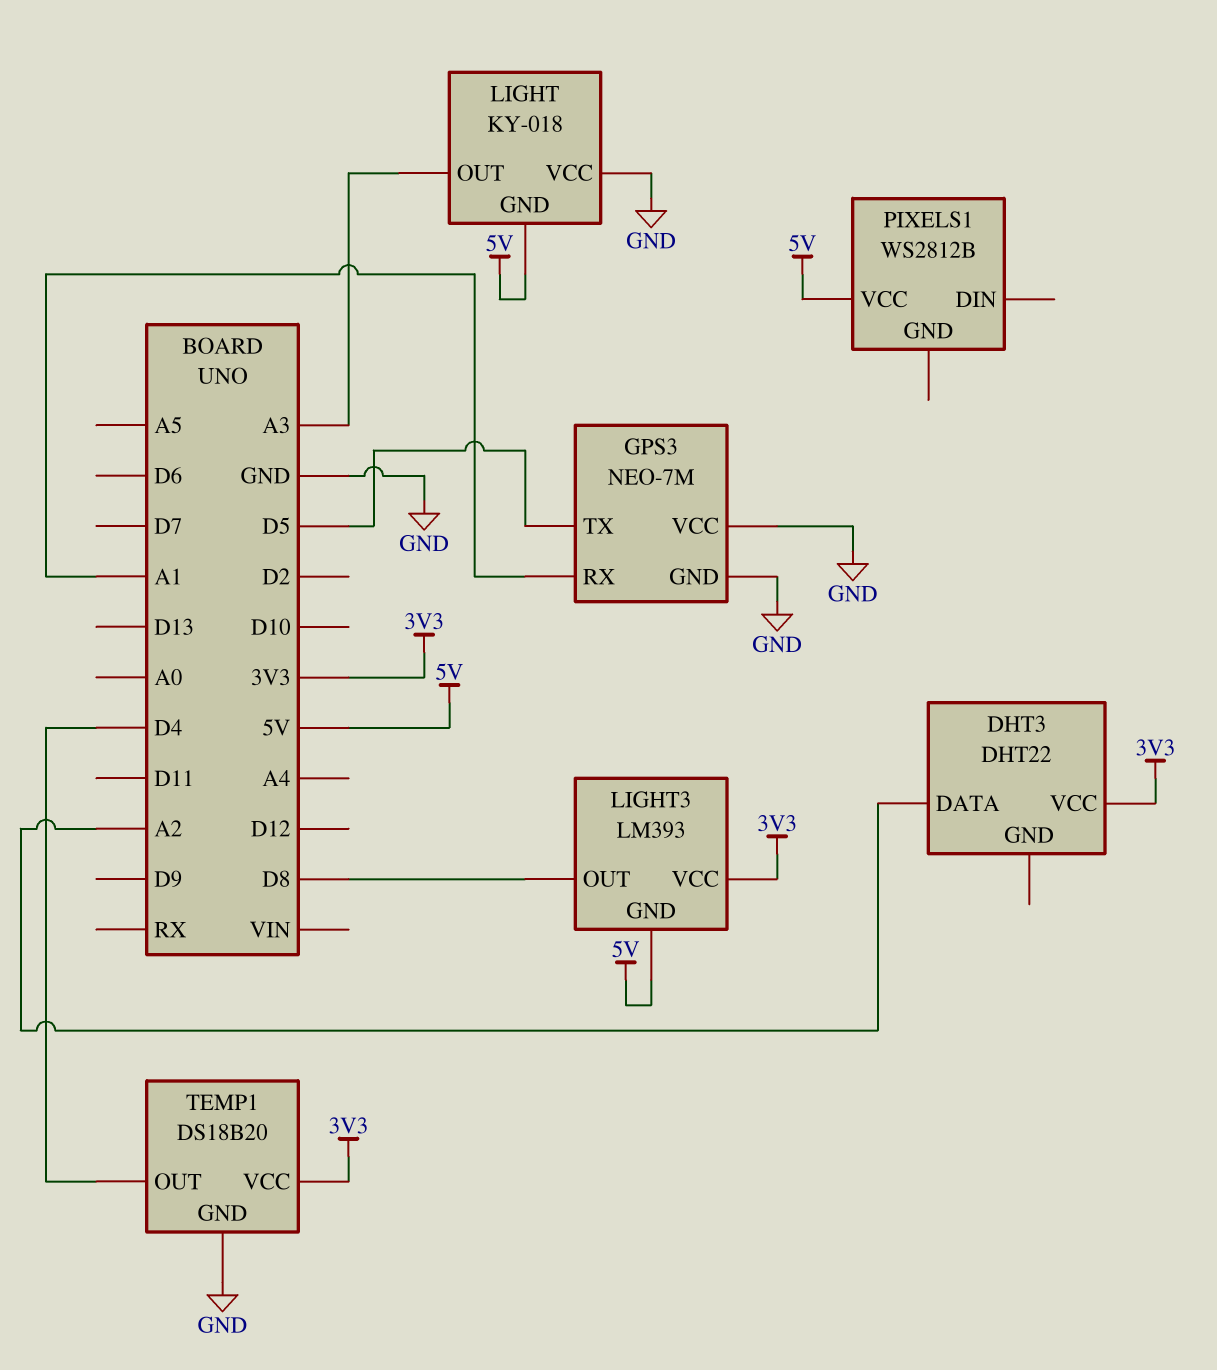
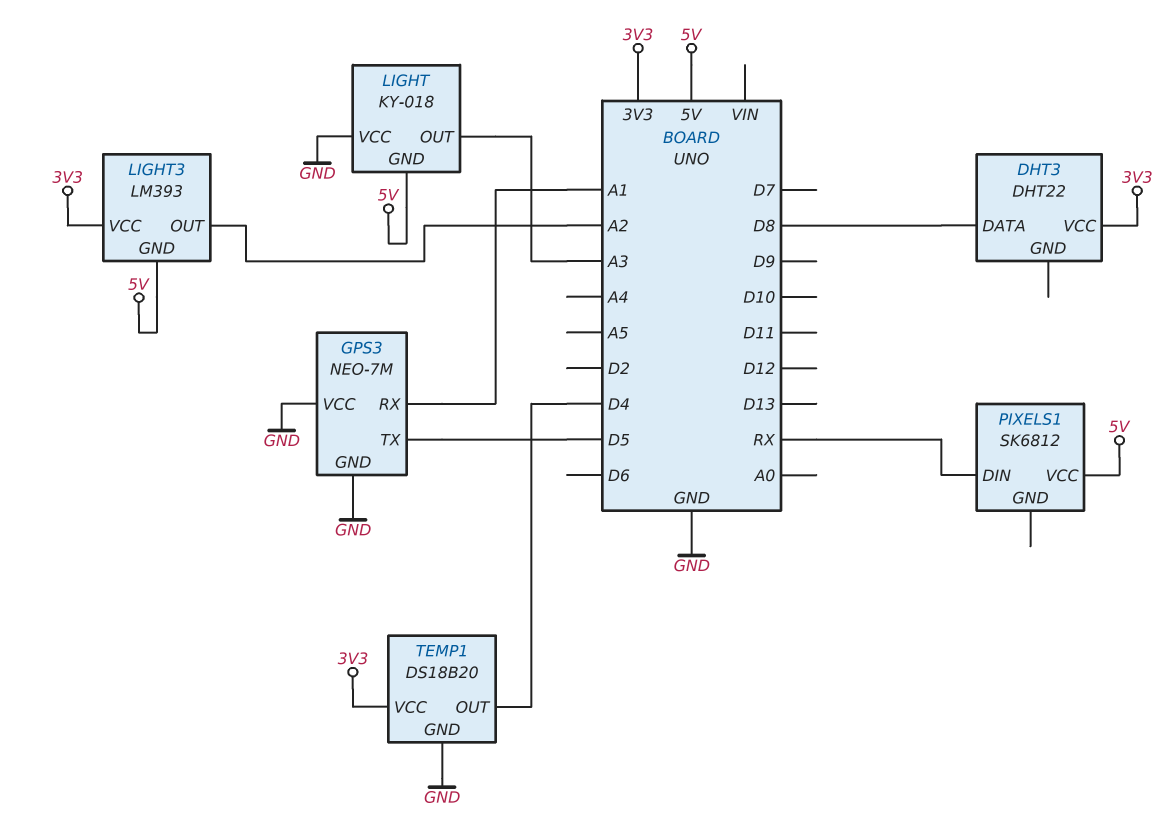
DHT3 pin DATA: A2 -> D8
LIGHT3 pin OUT: D8 -> A2
PIXELS1: WS2812B -> SK6812
PIXELS1 pin DIN: none -> RX

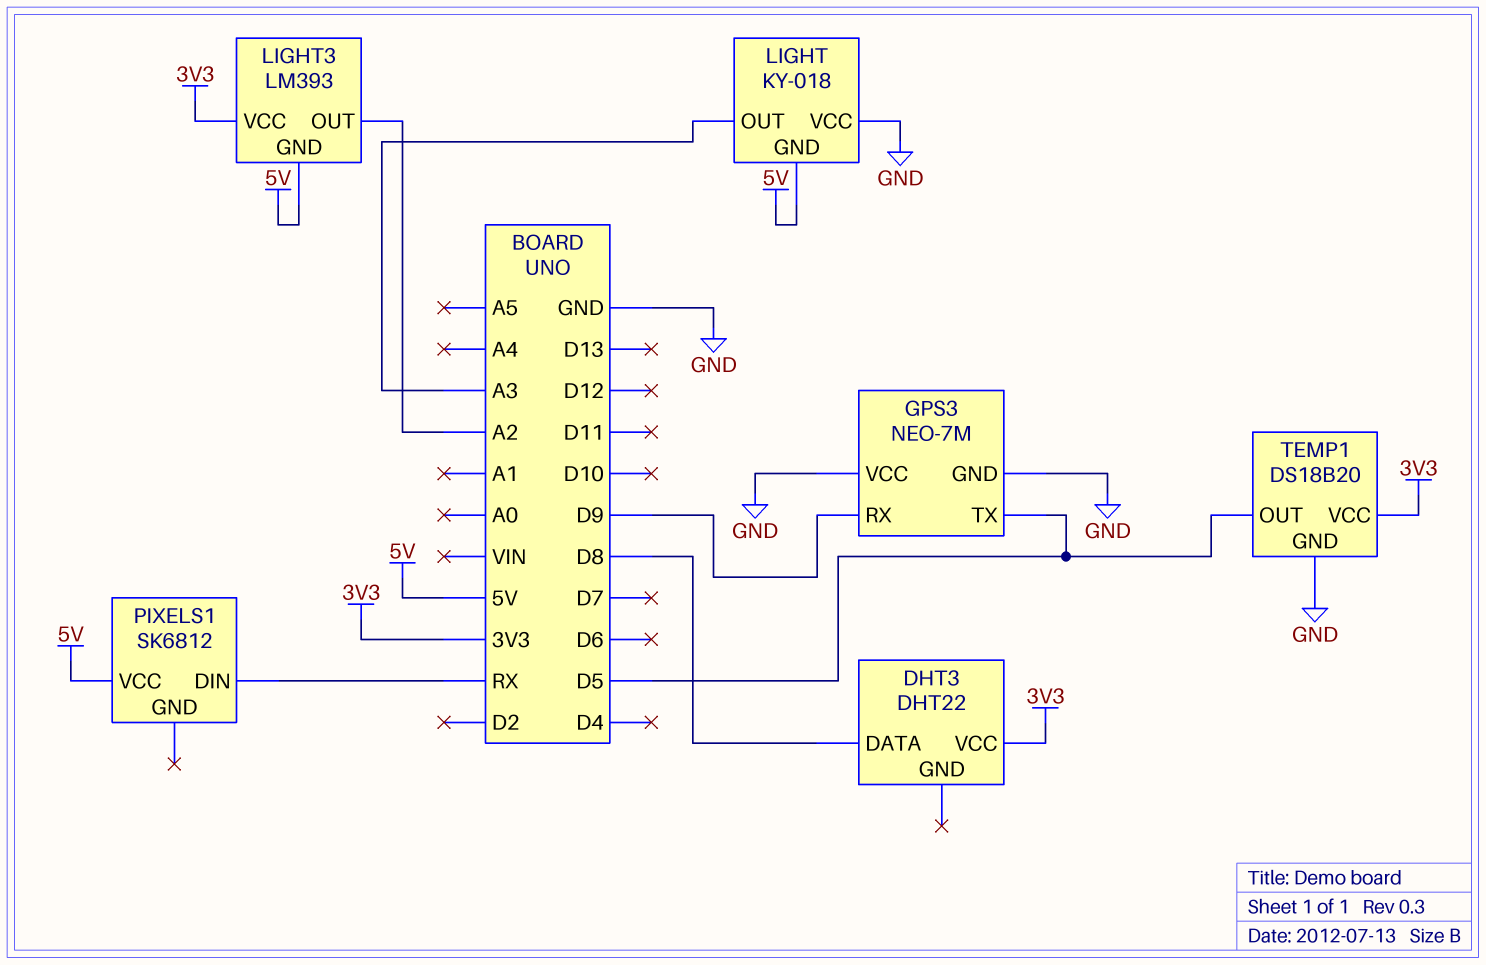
GPS3 pin RX: A1 -> D9
TEMP1 pin OUT: D4 -> D5

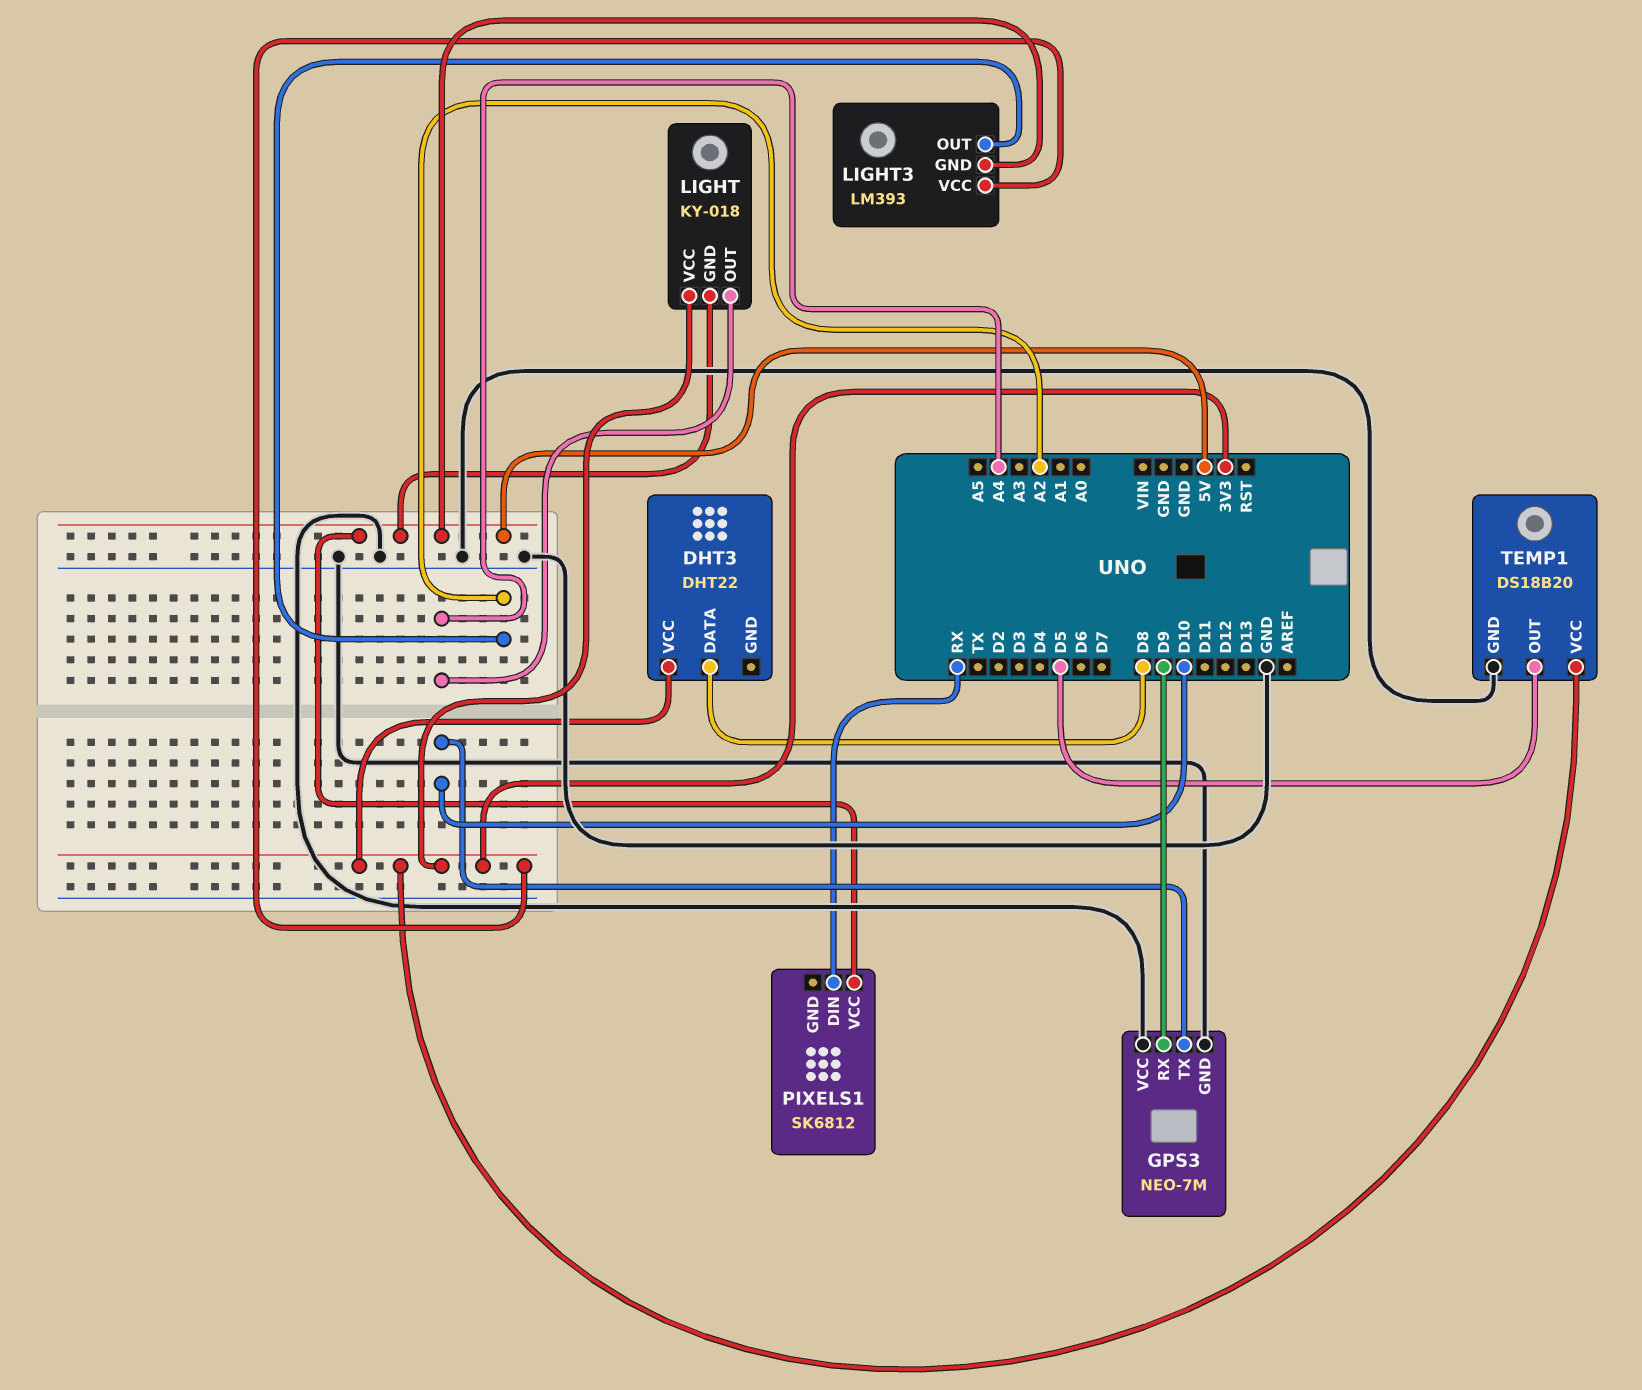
GPS3 pin TX: D5 -> D10
LIGHT pin OUT: A3 -> A4
LIGHT pin VCC: GND -> 3V3

